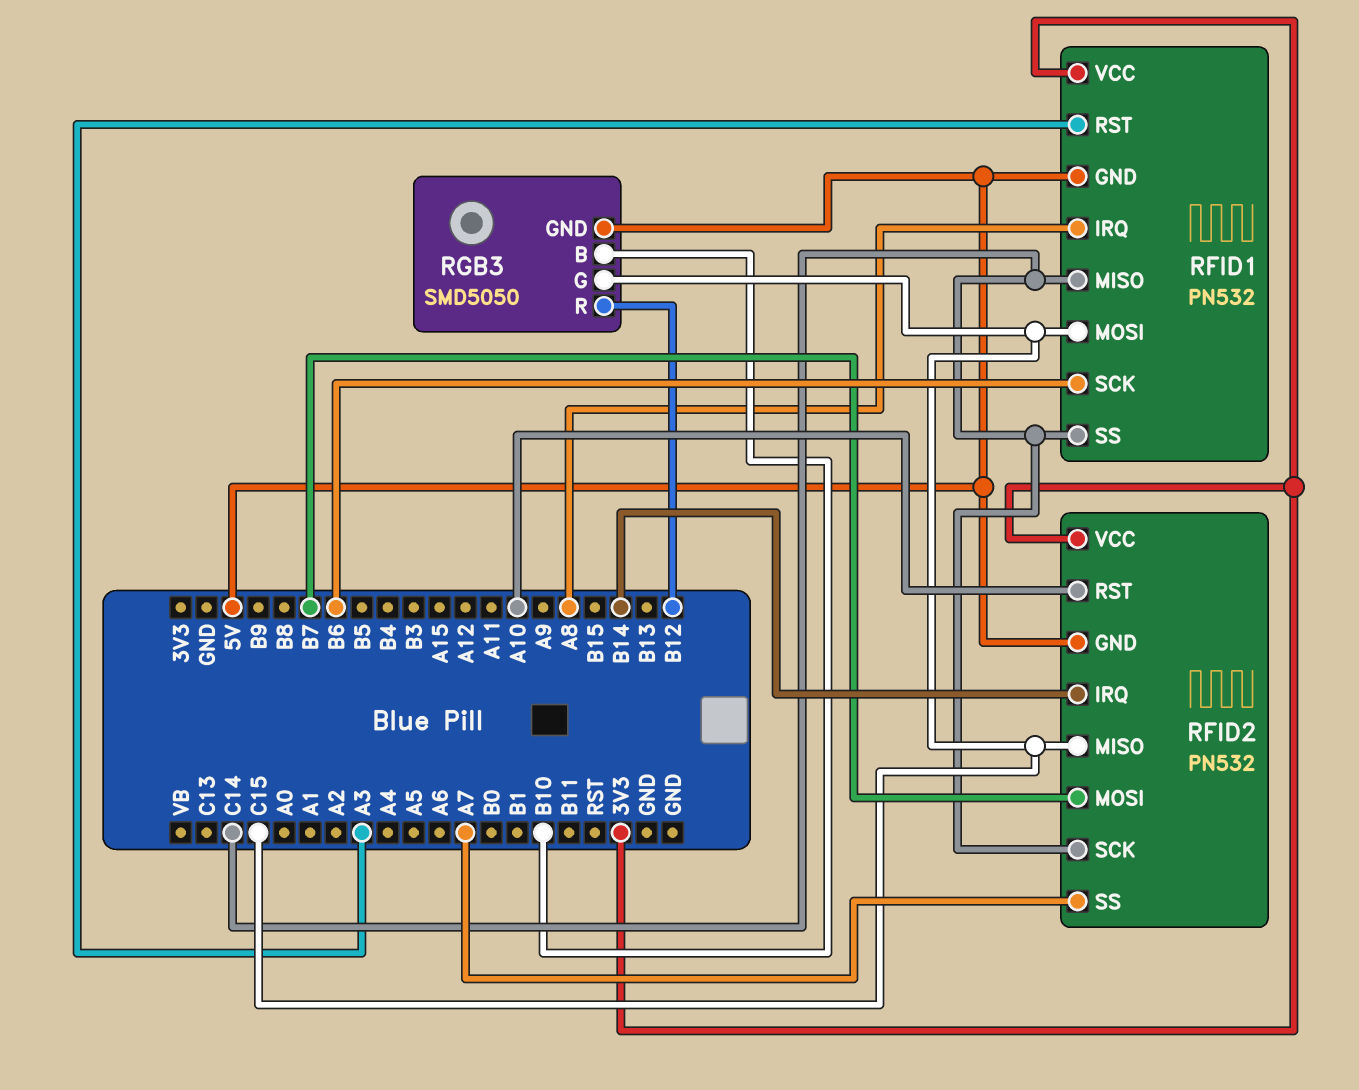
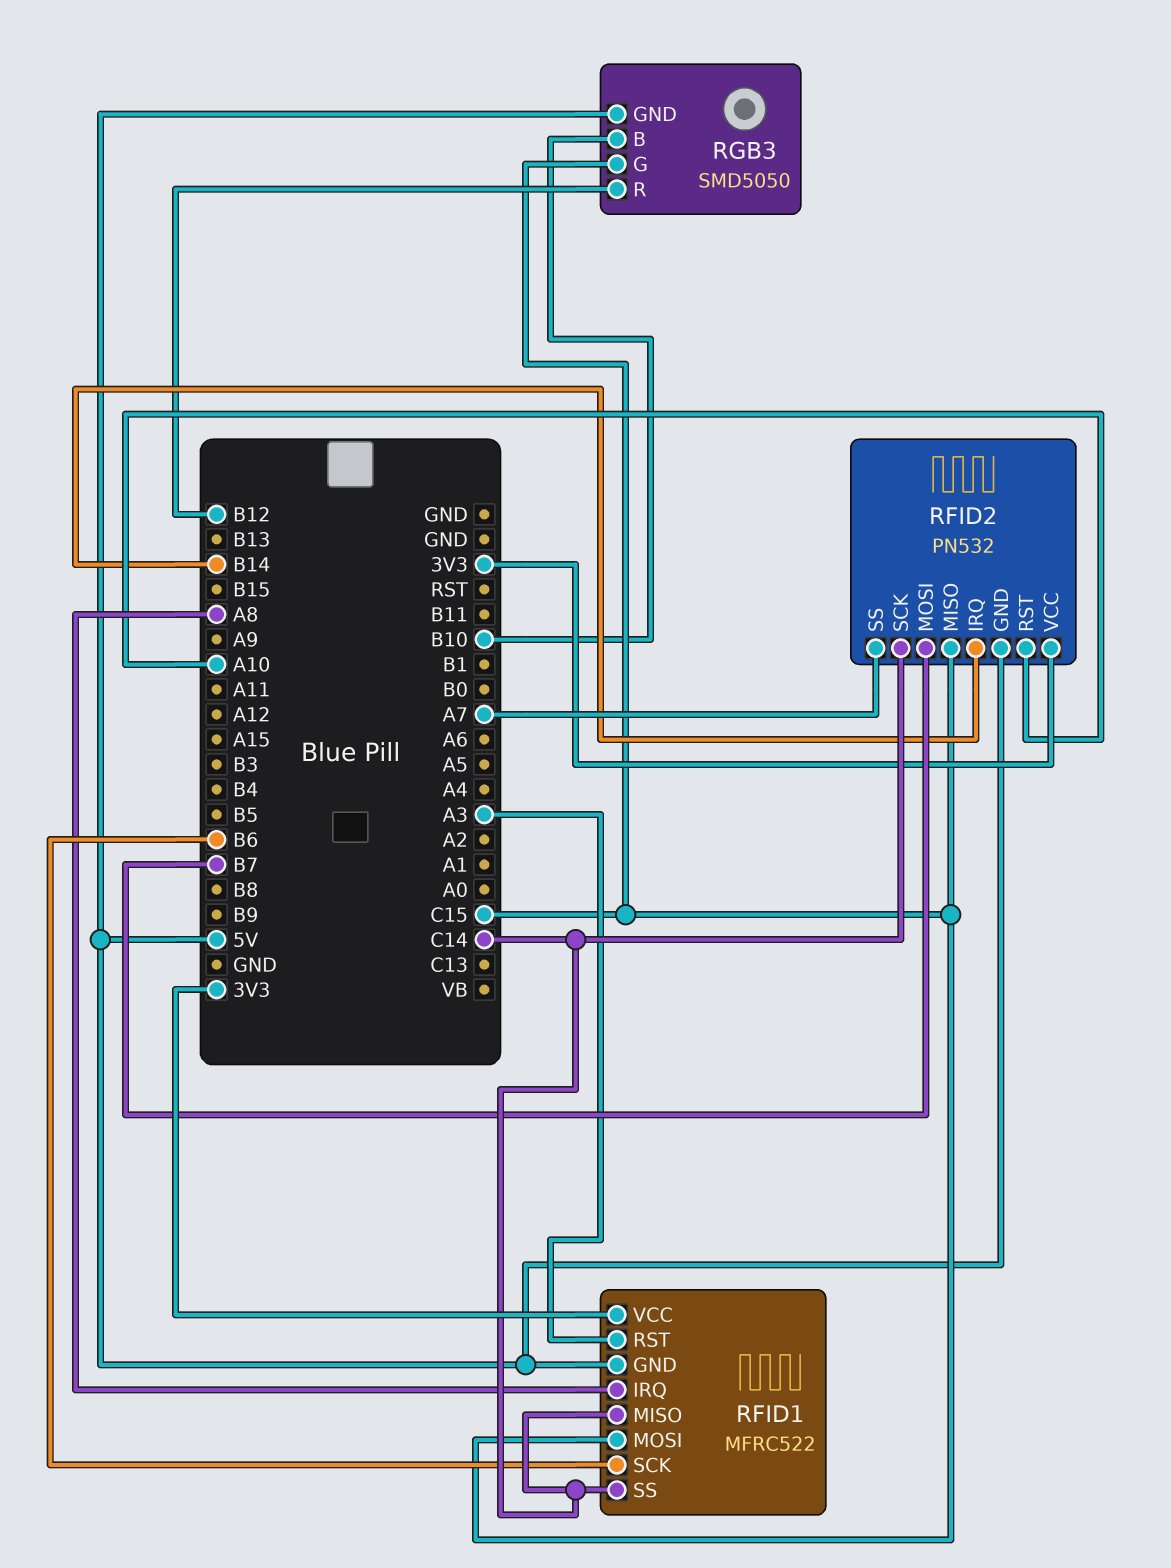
RFID1: PN532 -> MFRC522

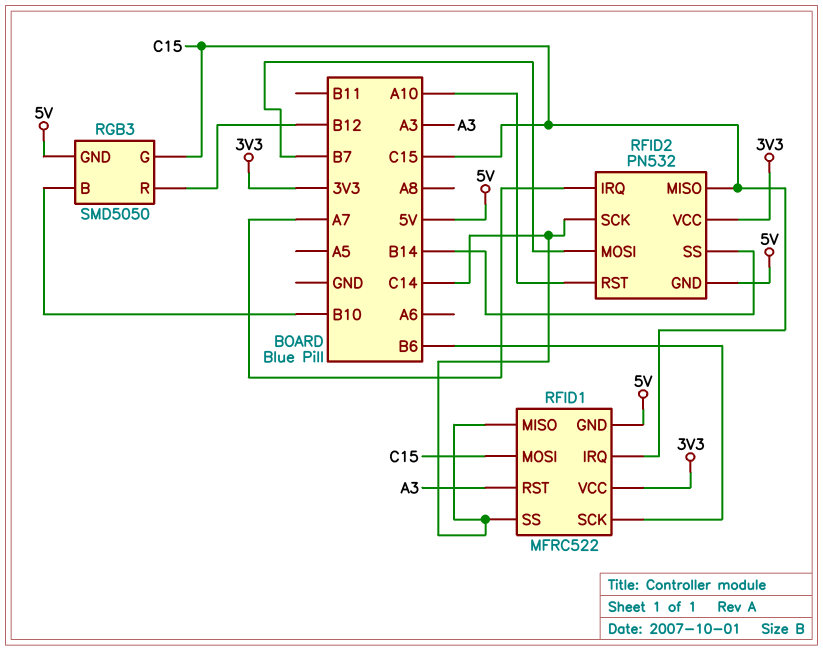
RFID1 pin IRQ: A8 -> C15
RFID2 pin IRQ: B14 -> A7
RFID2 pin SS: A7 -> B14

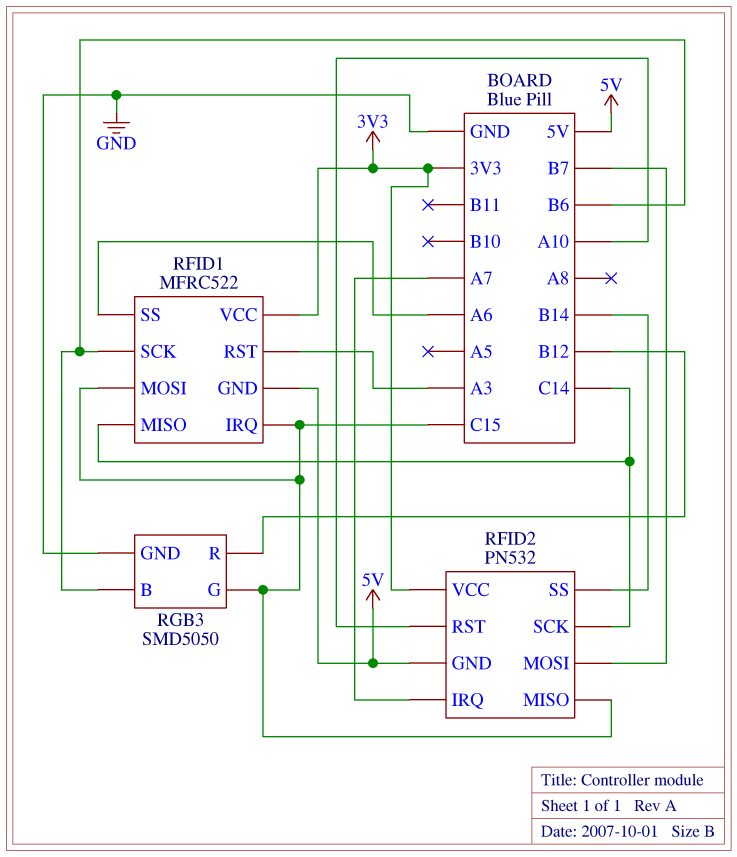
RFID1 pin SS: C14 -> A6
RGB3 pin B: B10 -> B6
RGB3 pin GND: 5V -> GND

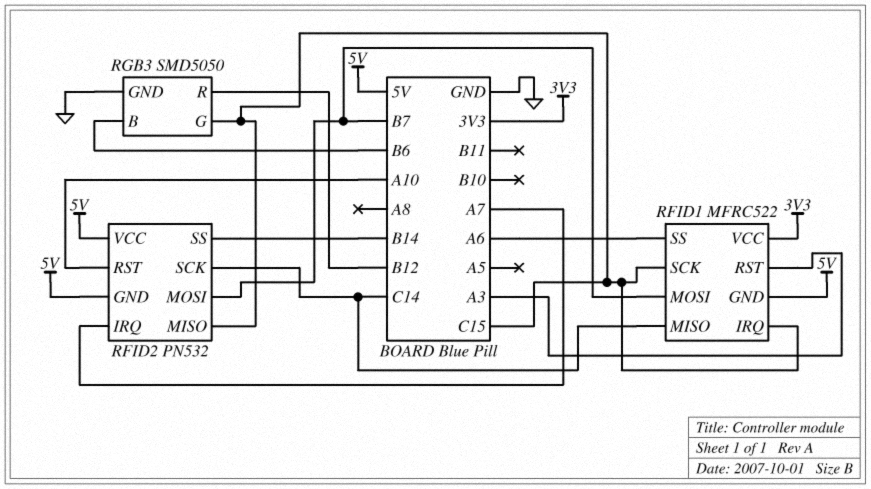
RFID1 pin MOSI: C15 -> B7
RFID1 pin SCK: B6 -> C15
RFID2 pin VCC: 3V3 -> 5V

